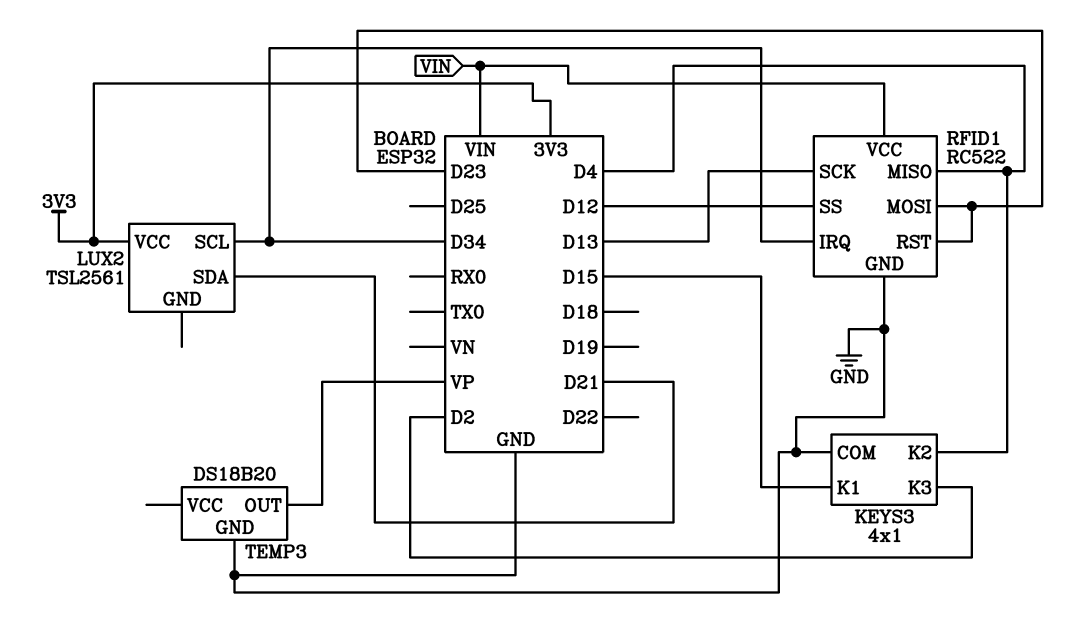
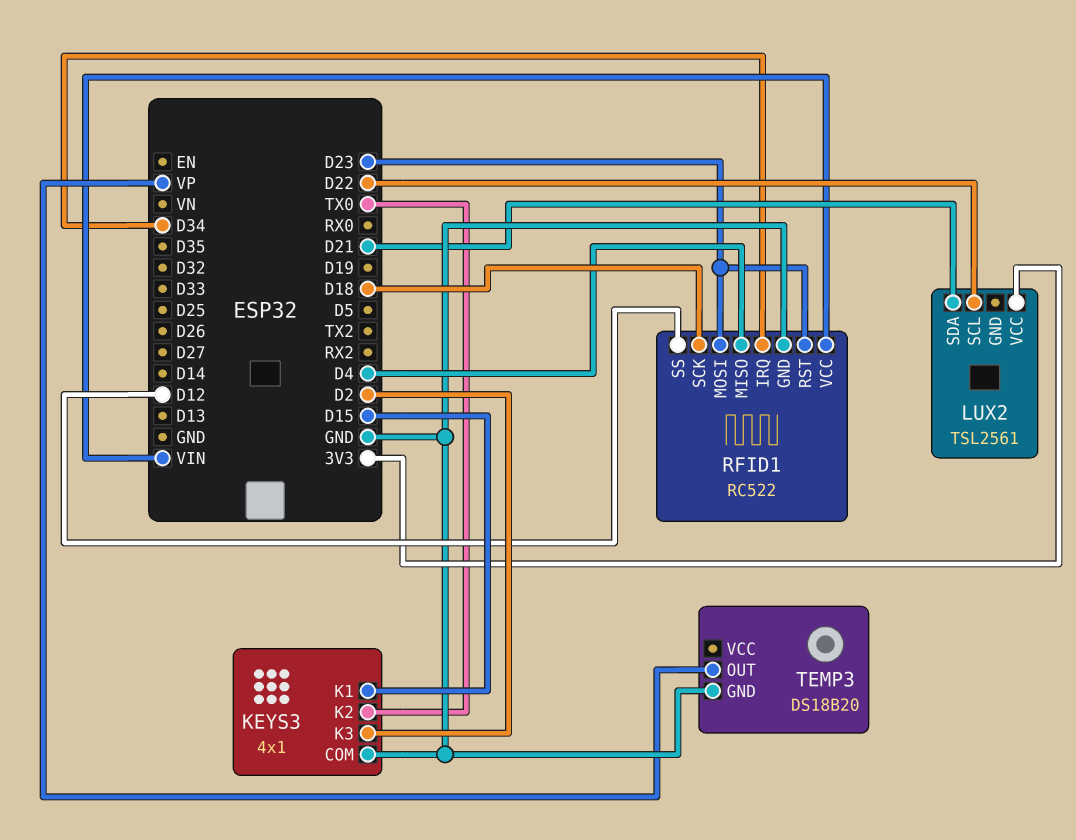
KEYS3 pin K2: D4 -> TX0
LUX2 pin SCL: D34 -> D22
RFID1 pin SCK: D13 -> D18

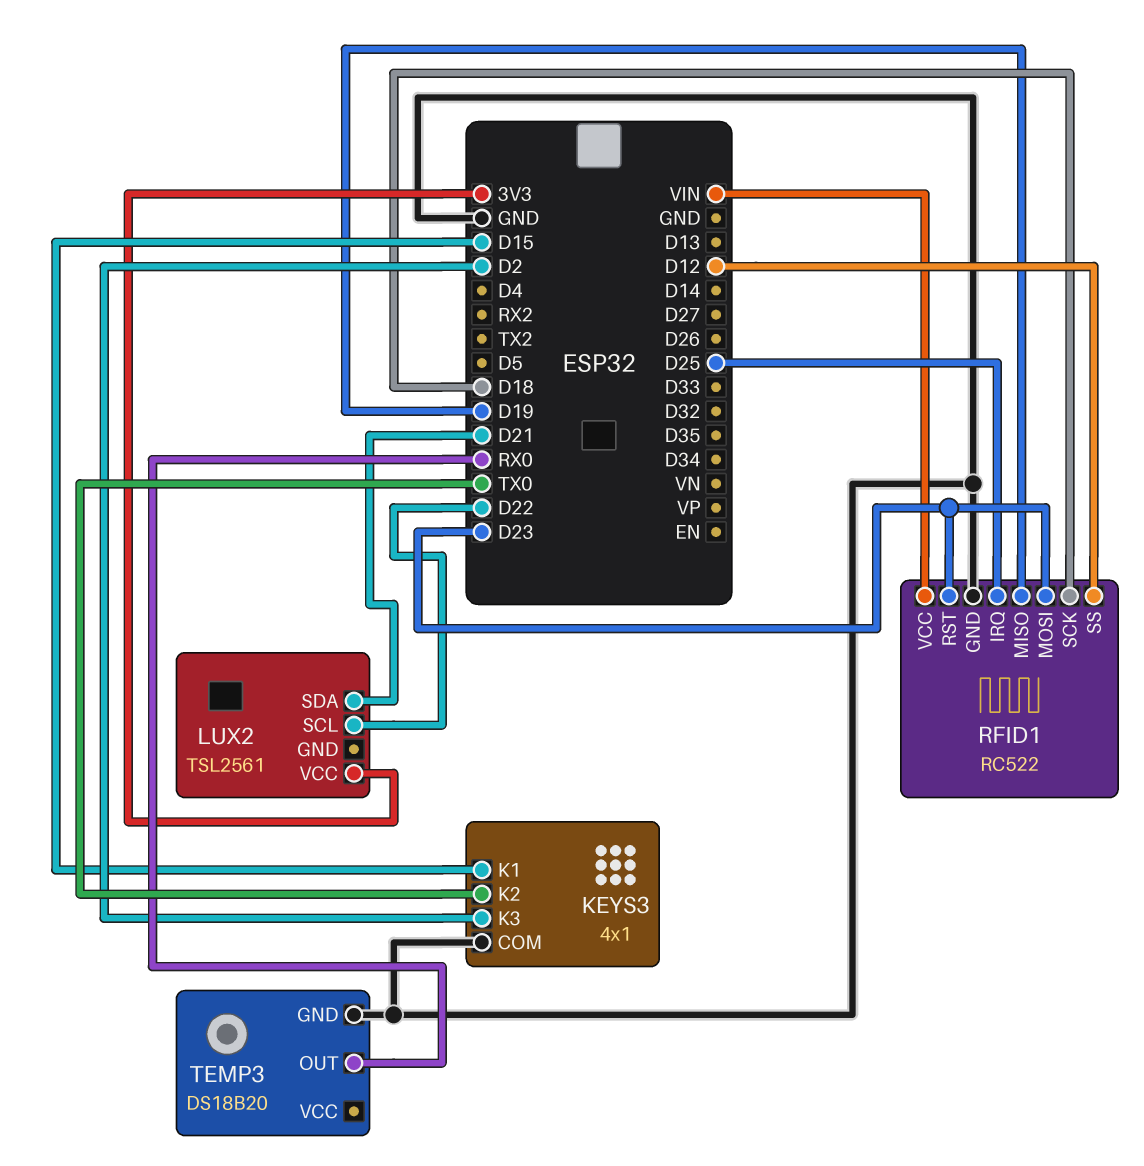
RFID1 pin IRQ: D34 -> D25
RFID1 pin MISO: D4 -> D19
TEMP3 pin OUT: VP -> RX0

